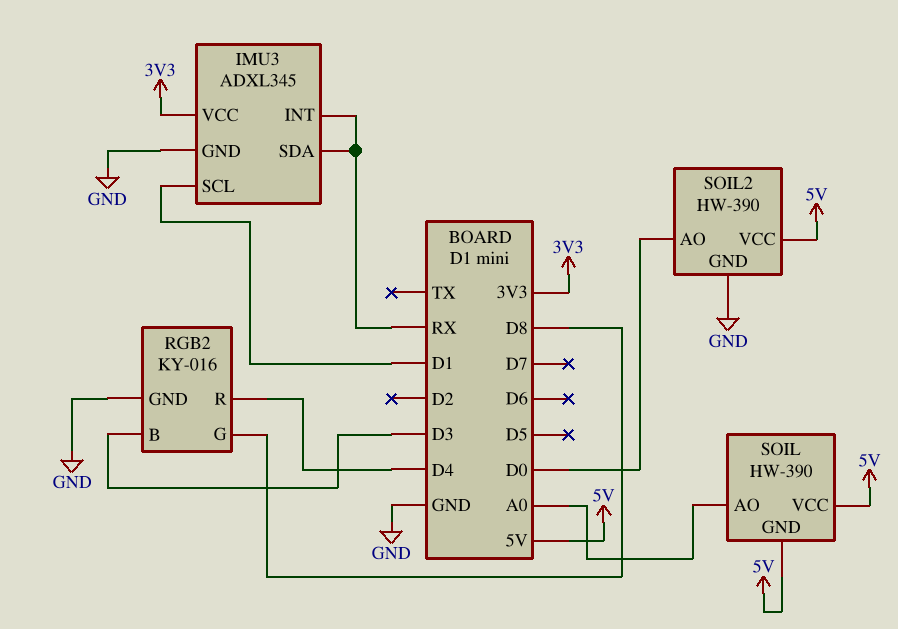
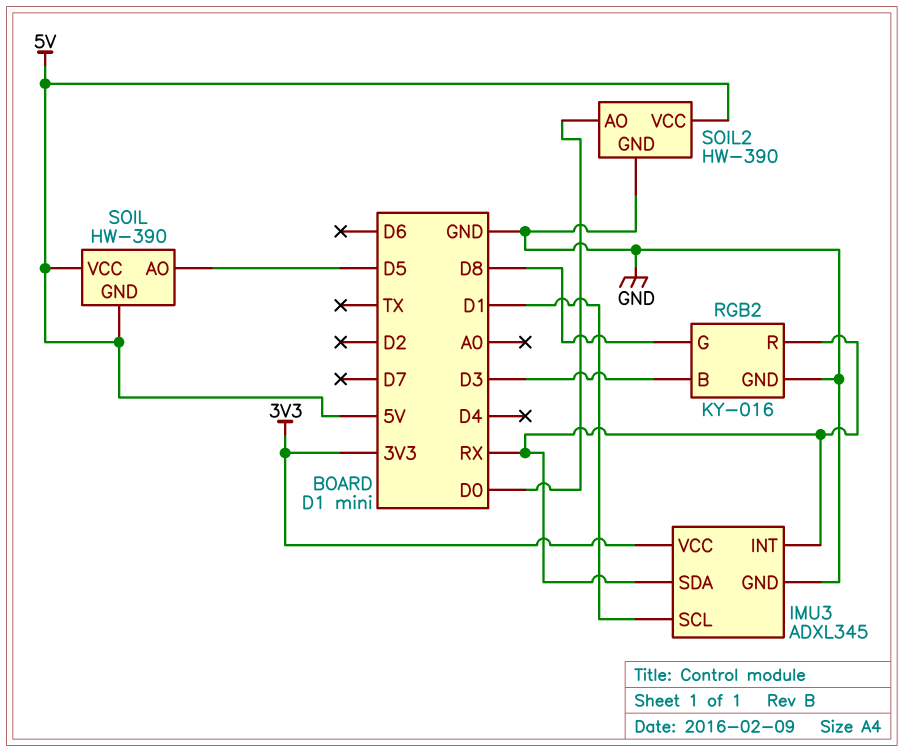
RGB2 pin R: D4 -> RX
SOIL pin AO: A0 -> D5

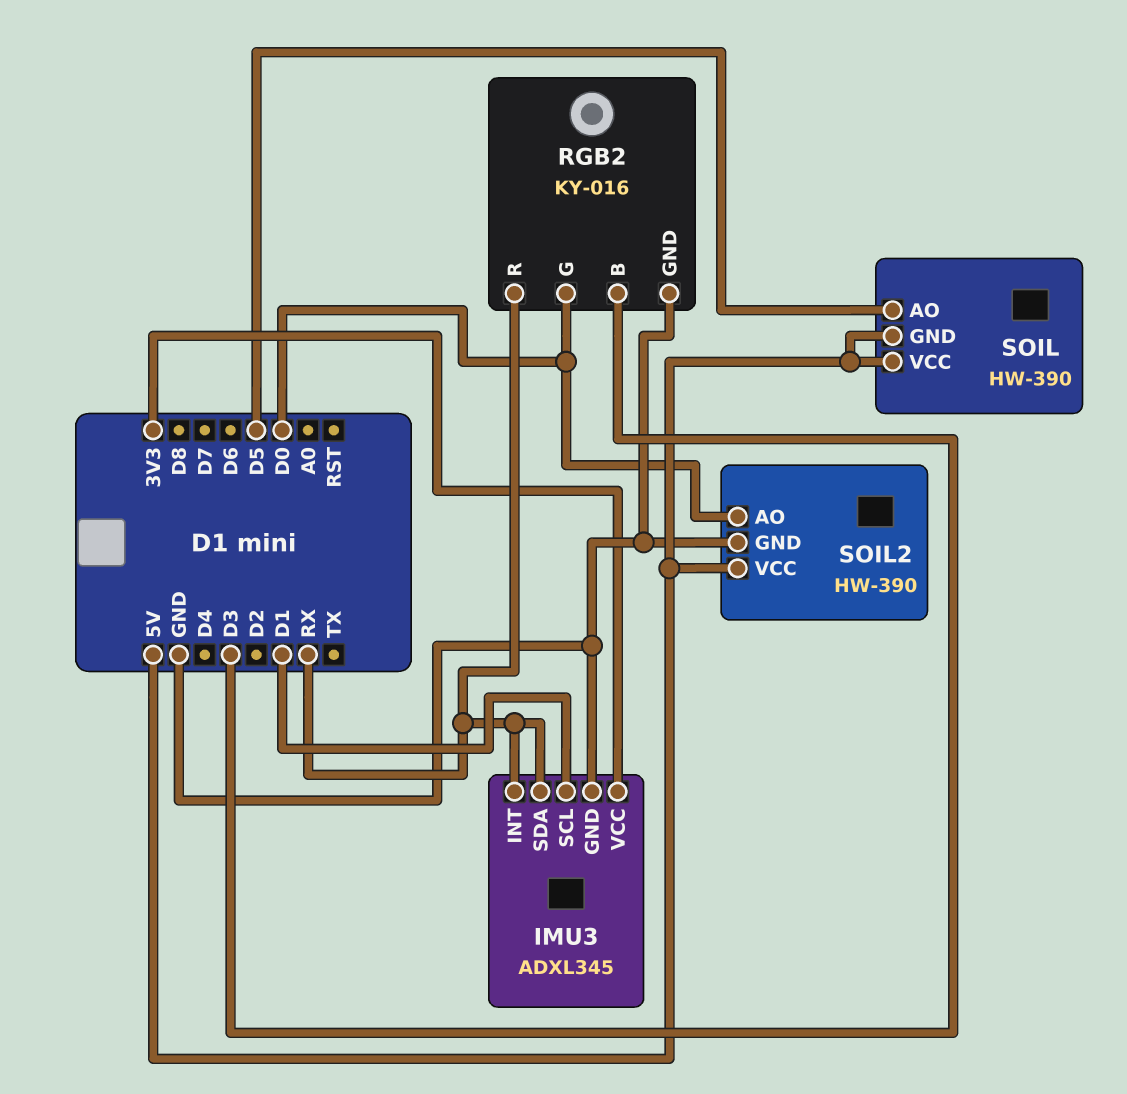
RGB2 pin G: D8 -> D0

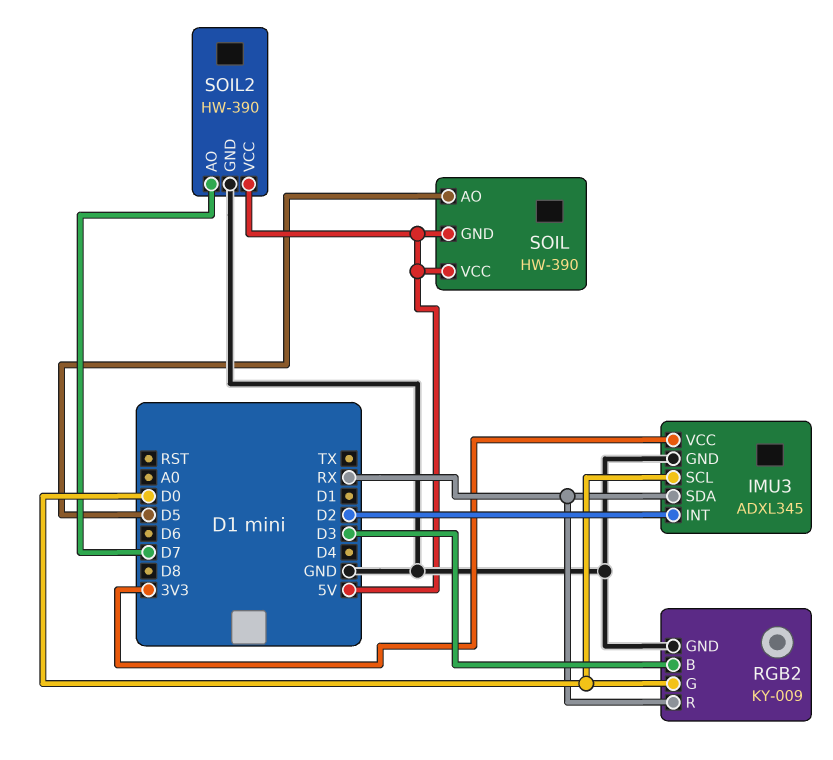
IMU3 pin INT: RX -> D2
IMU3 pin SCL: D1 -> D0
RGB2: KY-016 -> KY-009
SOIL2 pin AO: D0 -> D7

